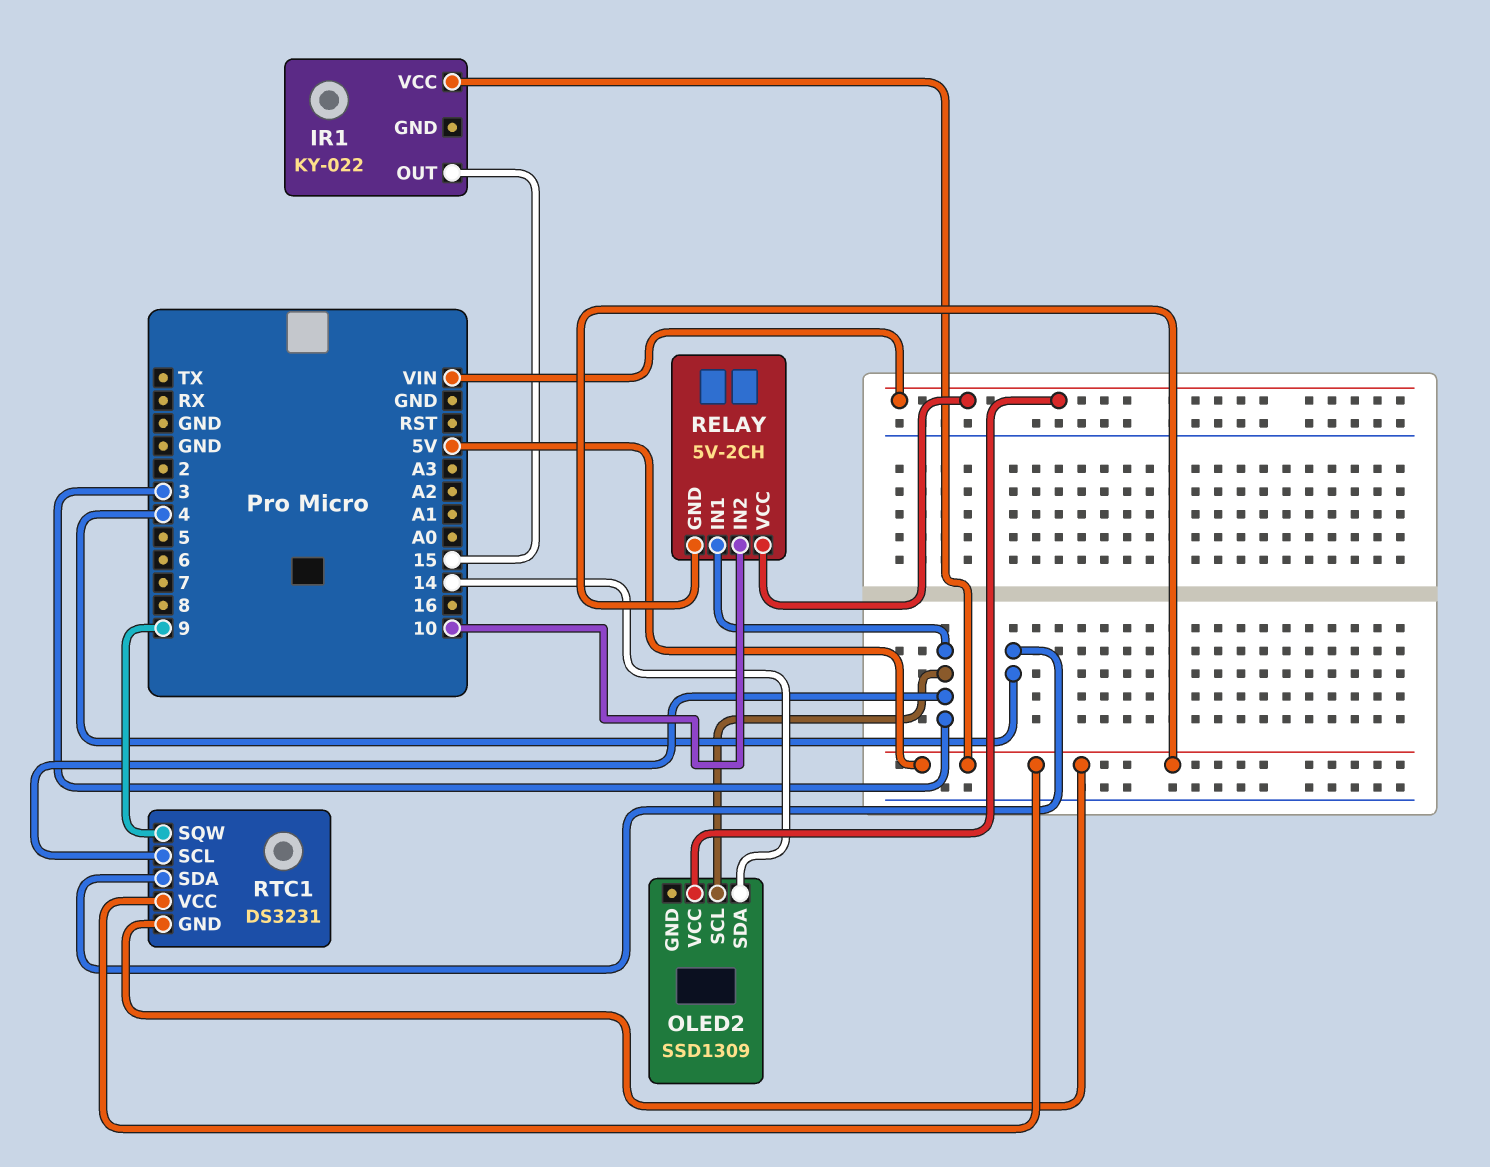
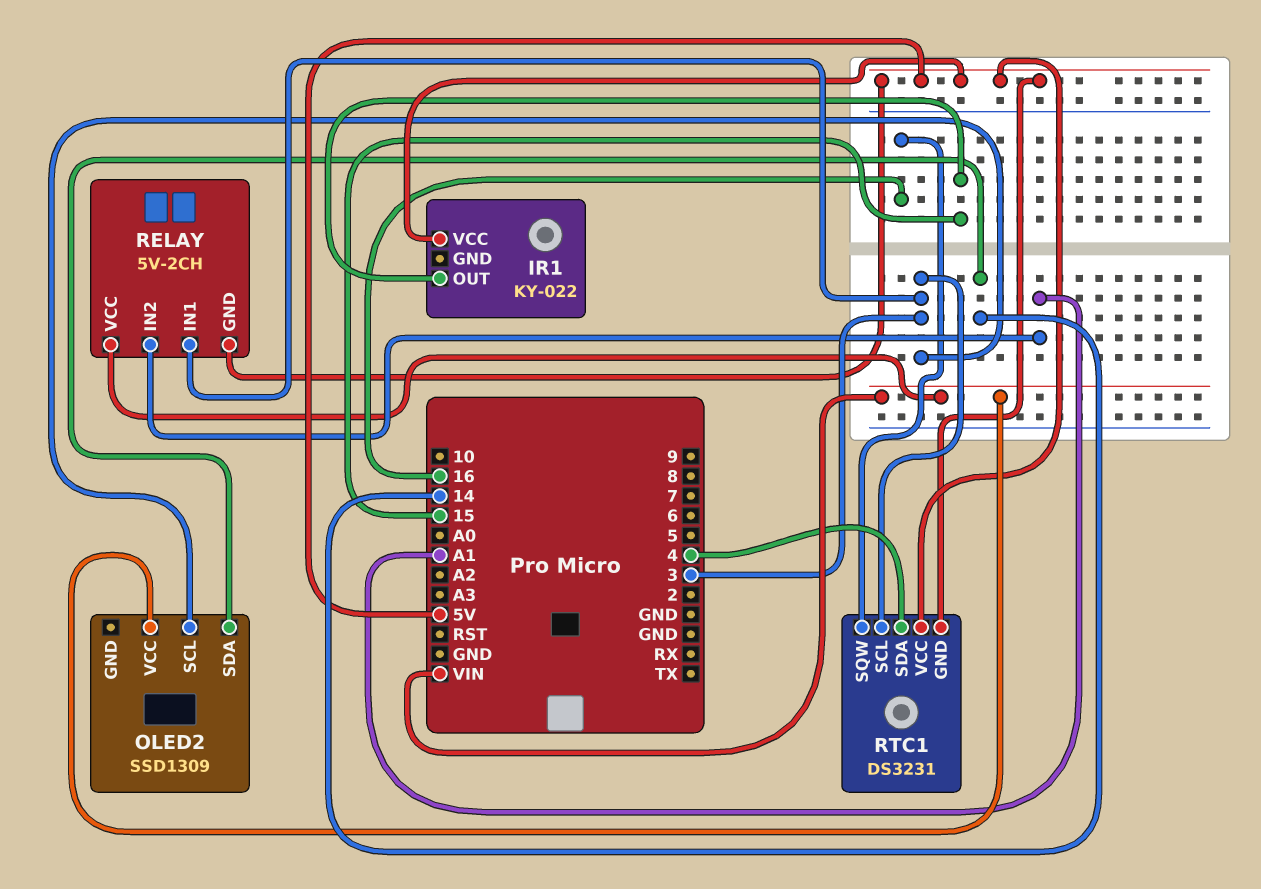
RELAY pin IN2: 10 -> A1
RTC1 pin SQW: 9 -> 16

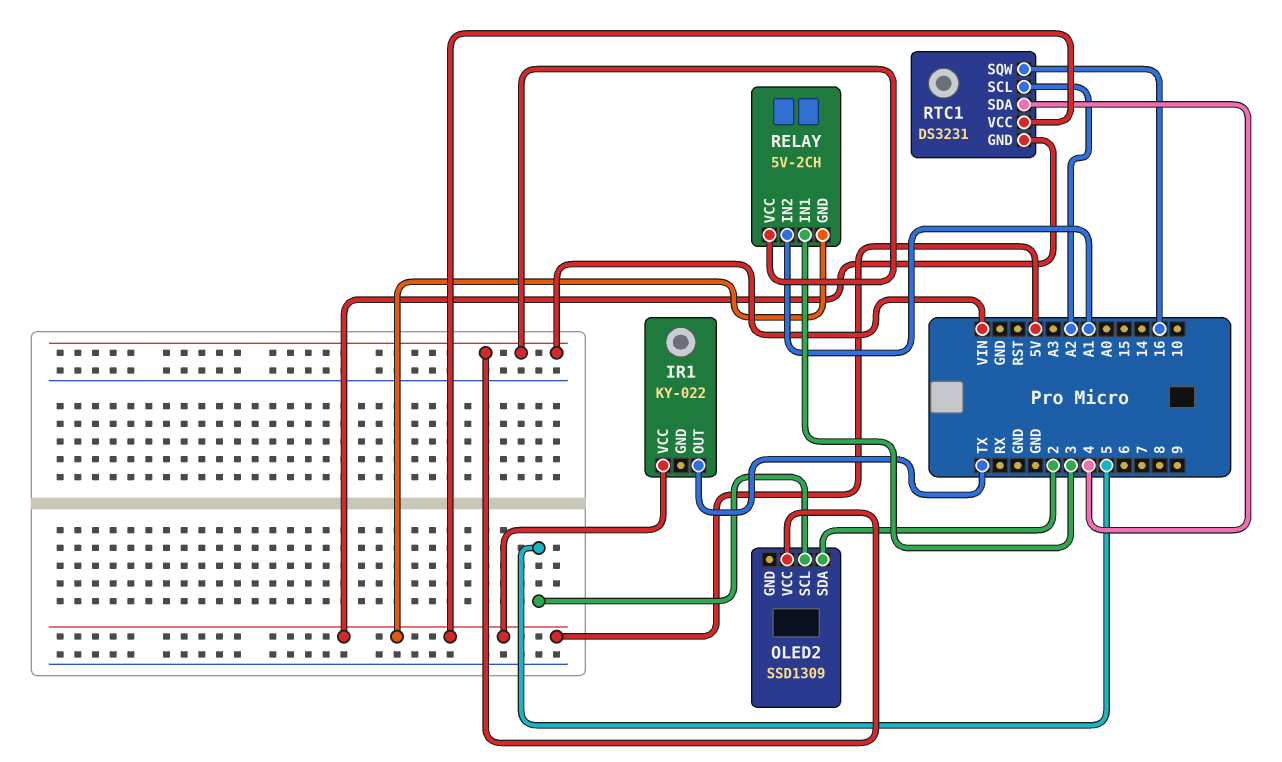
IR1 pin OUT: 15 -> TX
OLED2 pin SCL: 3 -> 5
OLED2 pin SDA: 14 -> 2
RTC1 pin SCL: 3 -> A2

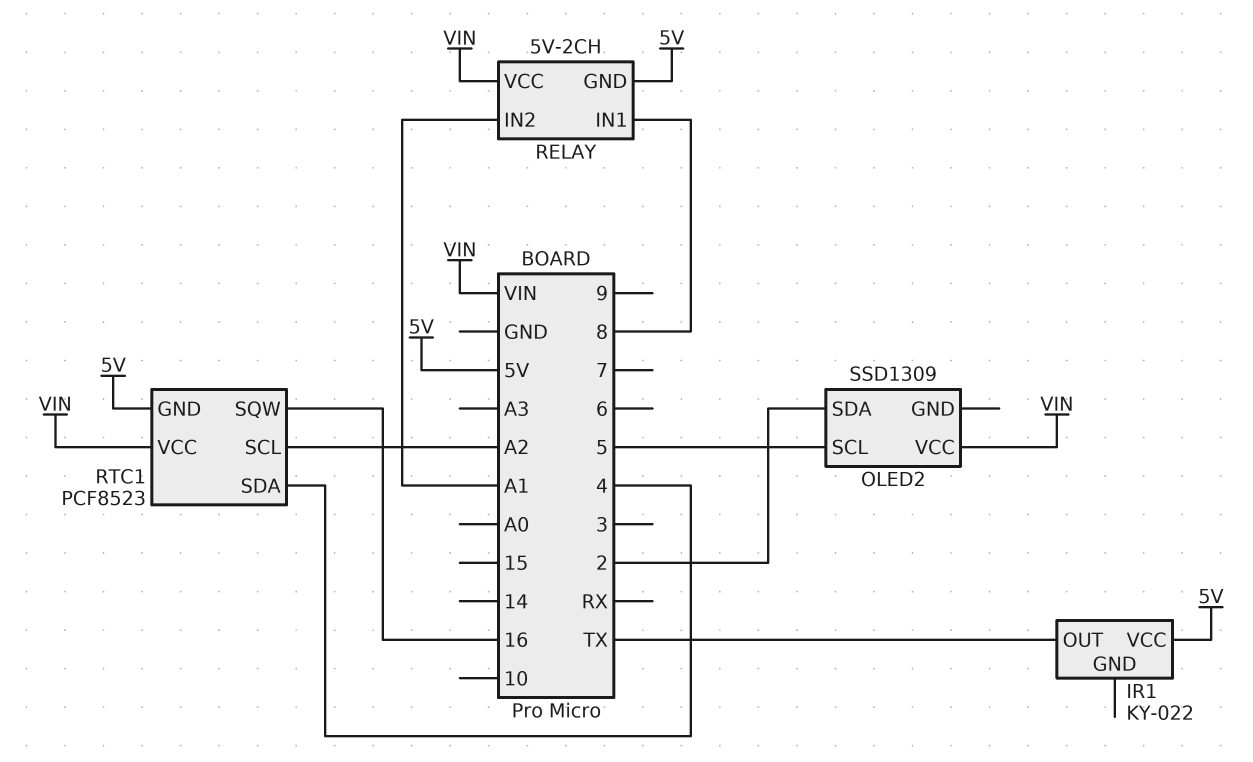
RELAY pin IN1: 3 -> 8
RTC1: DS3231 -> PCF8523
RTC1 pin VCC: 5V -> VIN

